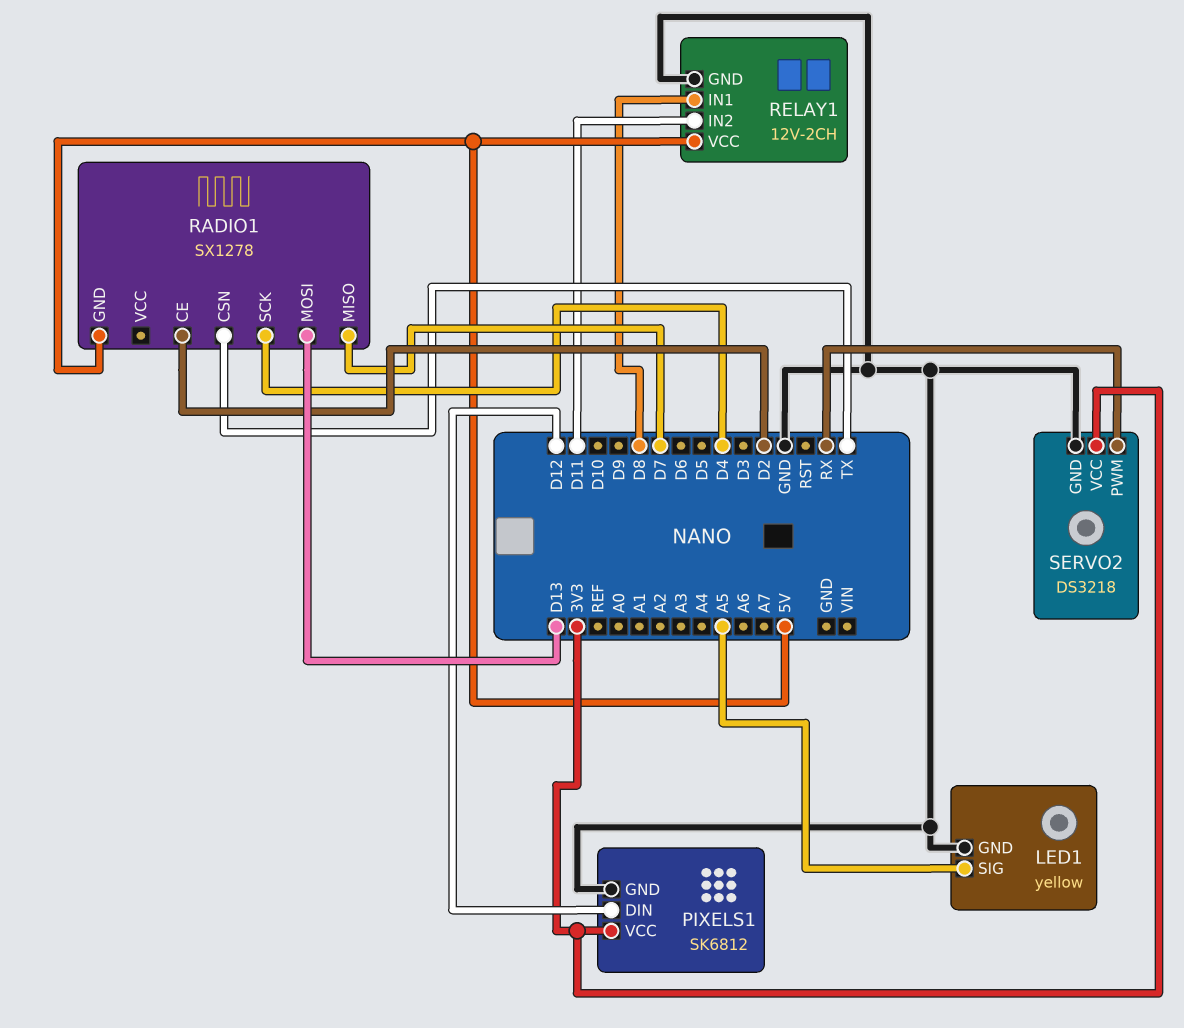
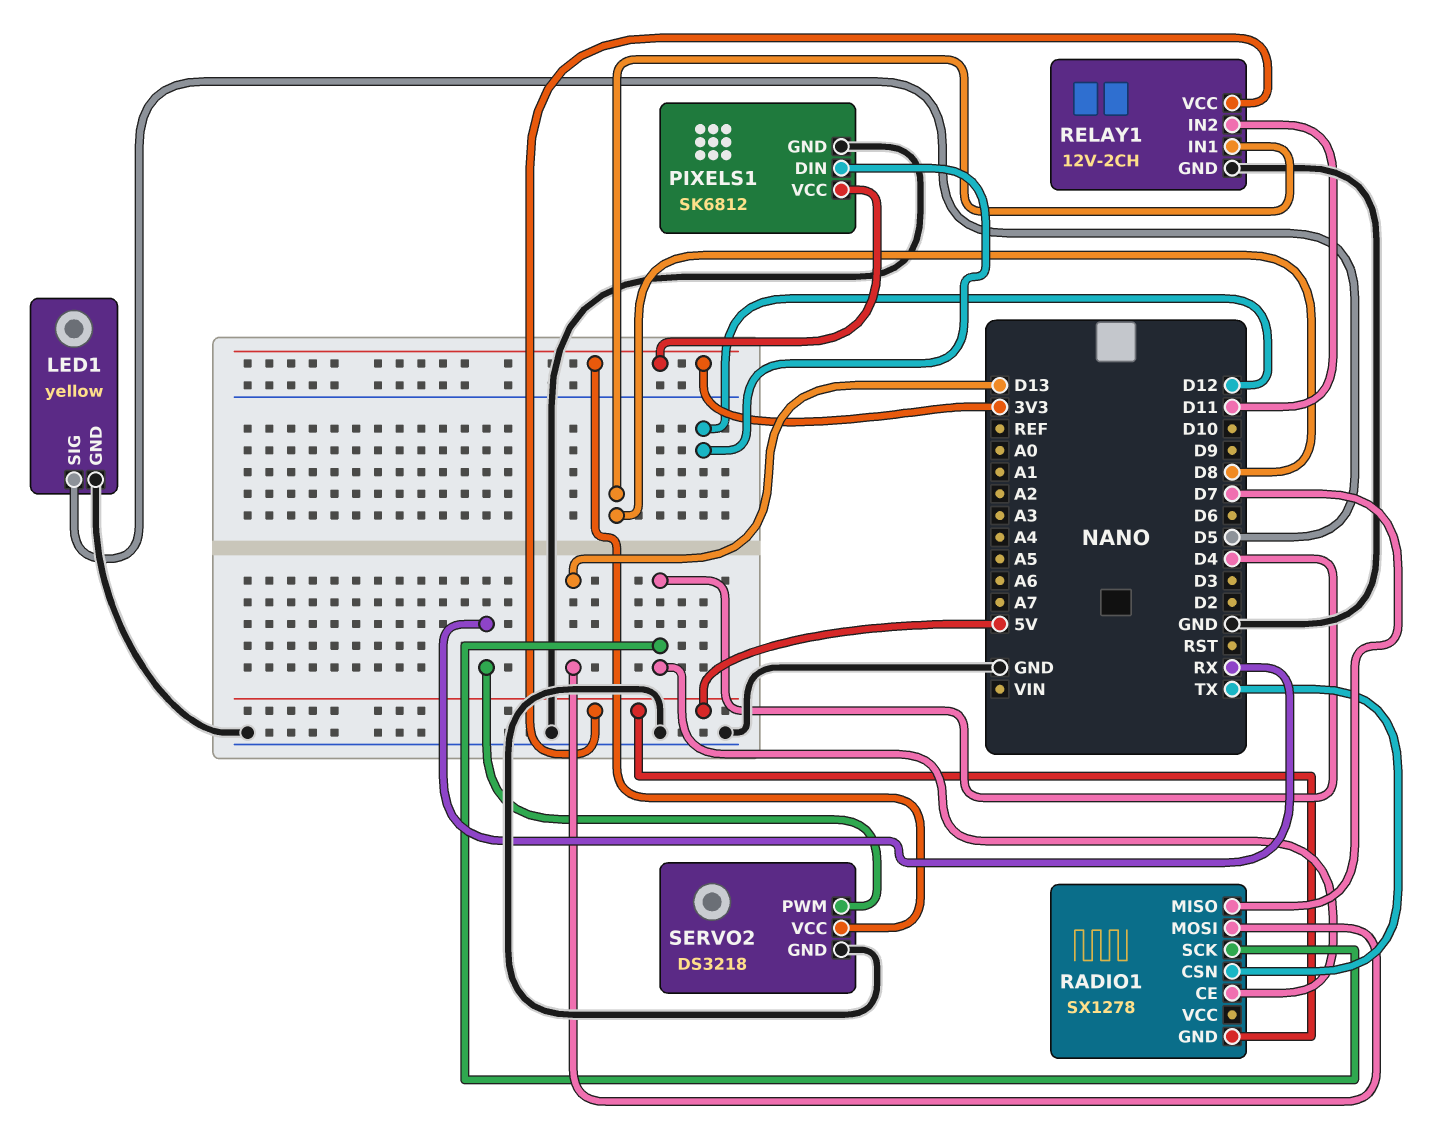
LED1 pin SIG: A5 -> D5
RADIO1 pin CE: D2 -> D4

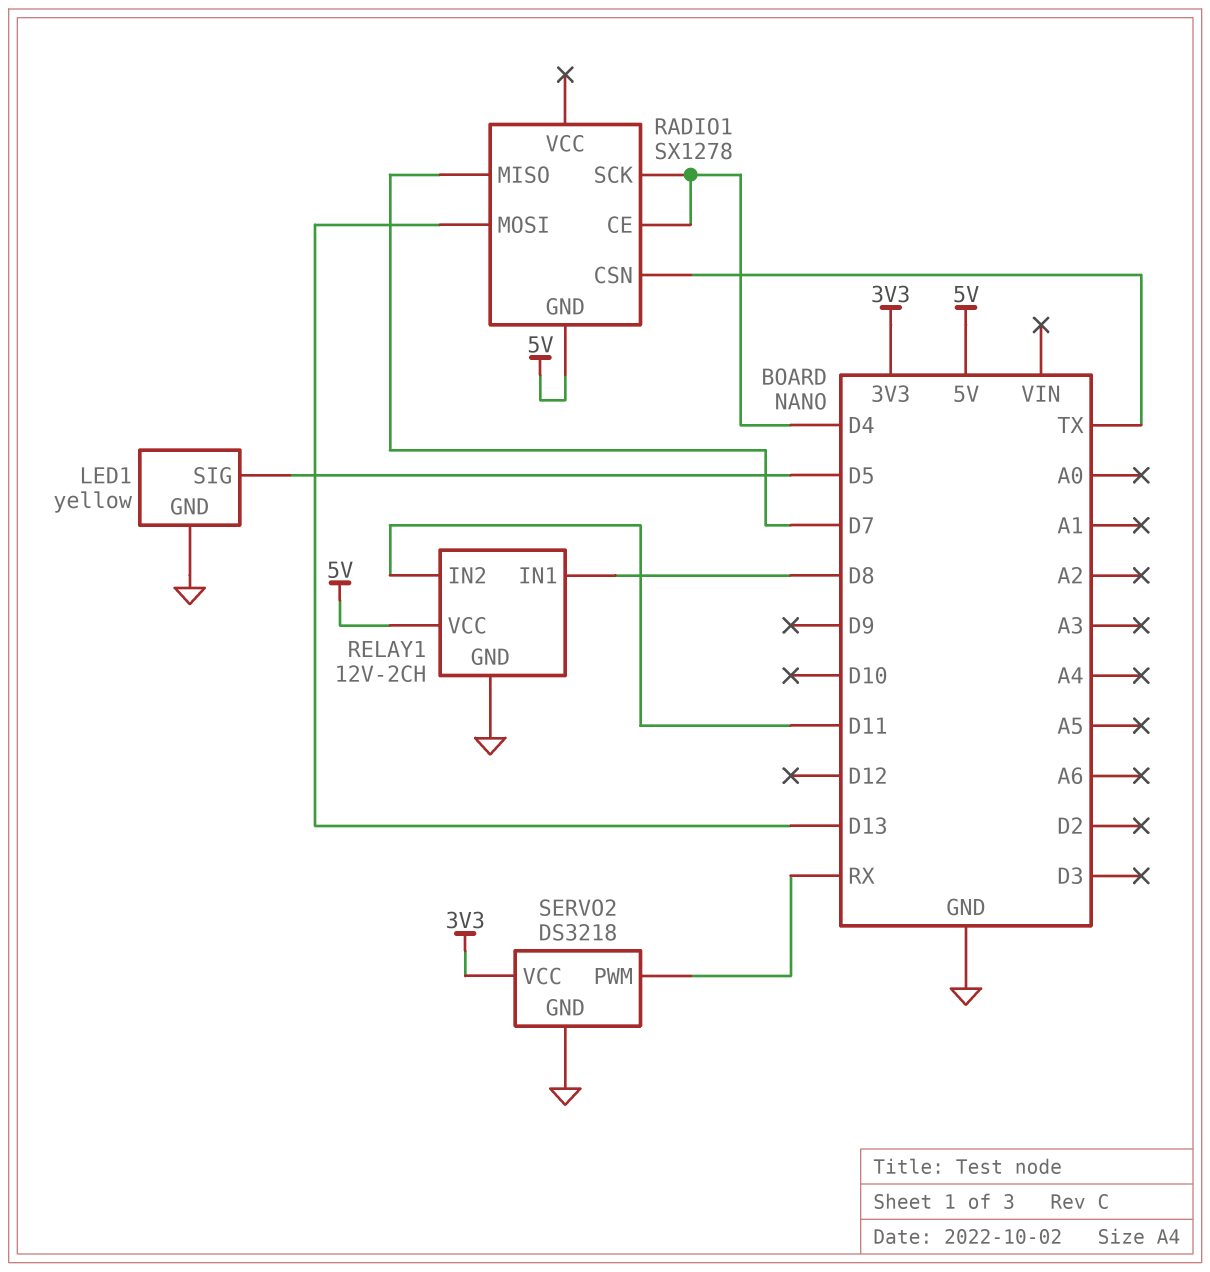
PIXELS1: SK6812 -> none
PIXELS1 pin DIN: D12 -> none
PIXELS1 pin GND: GND -> none
PIXELS1 pin VCC: 3V3 -> none

